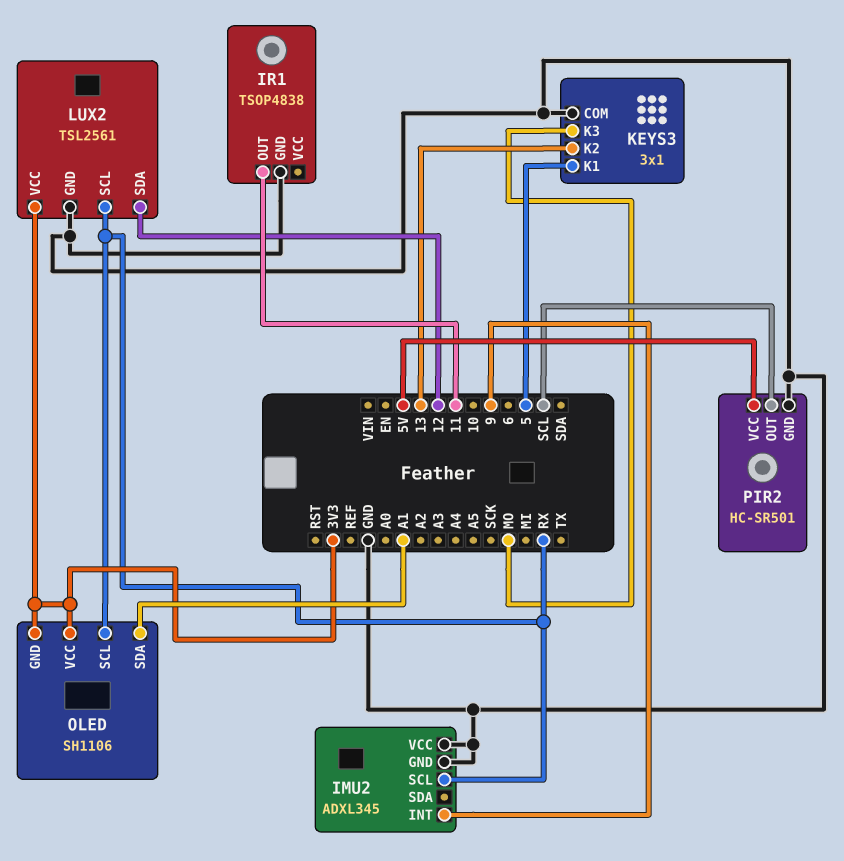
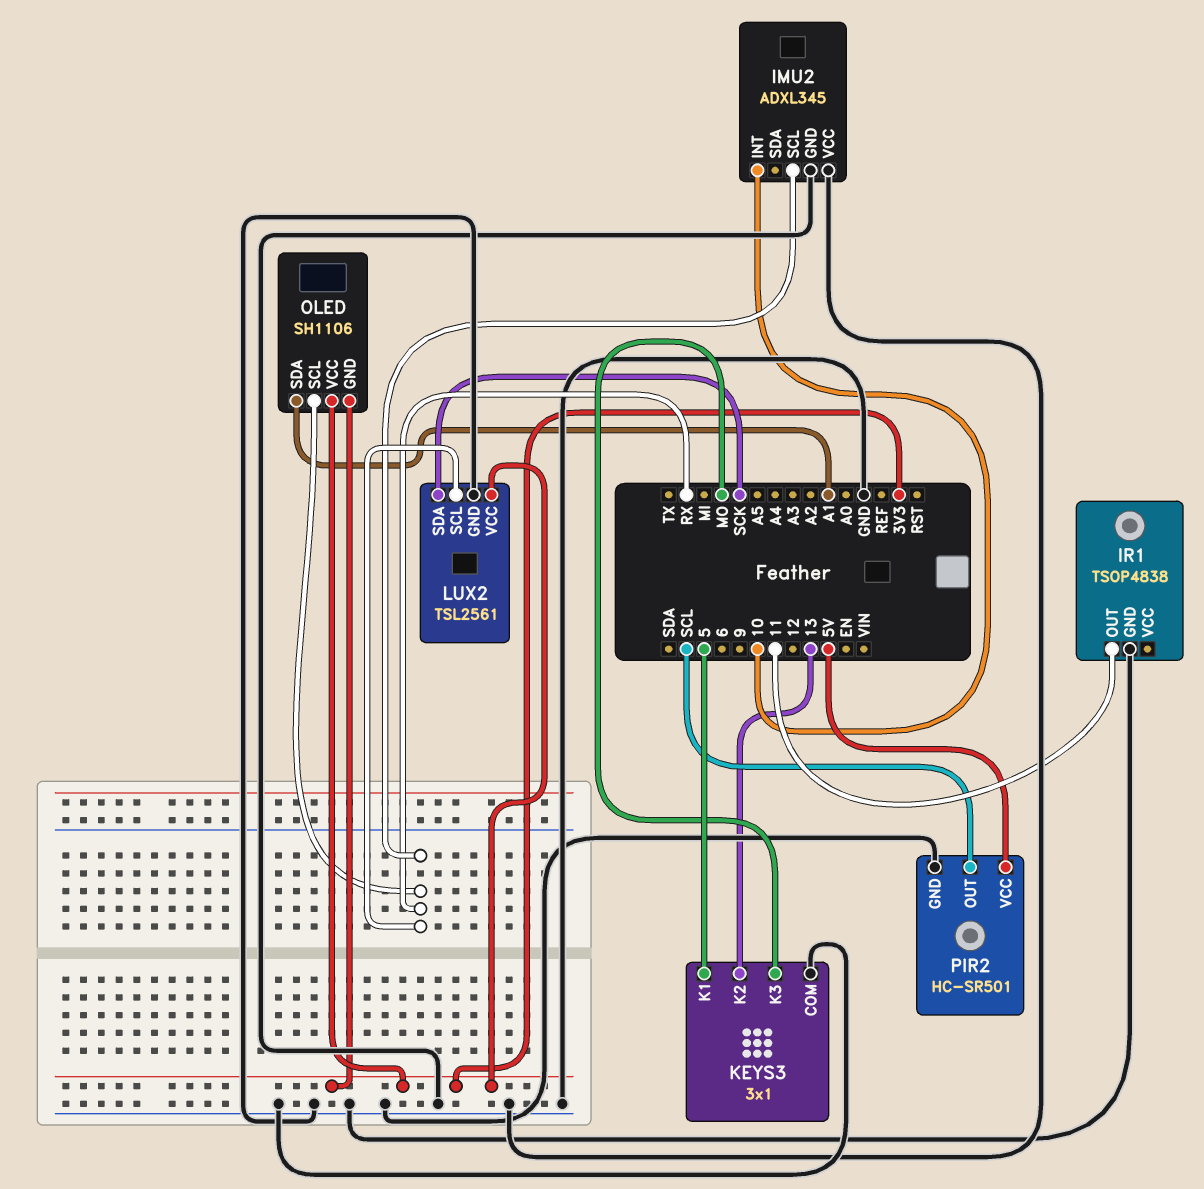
IMU2 pin INT: 9 -> 10
LUX2 pin SDA: 12 -> SCK

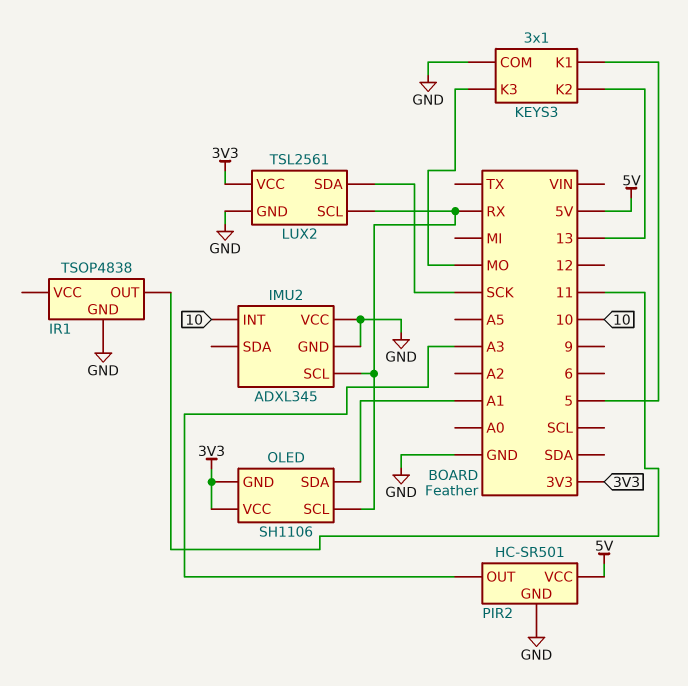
PIR2 pin OUT: SCL -> A3

